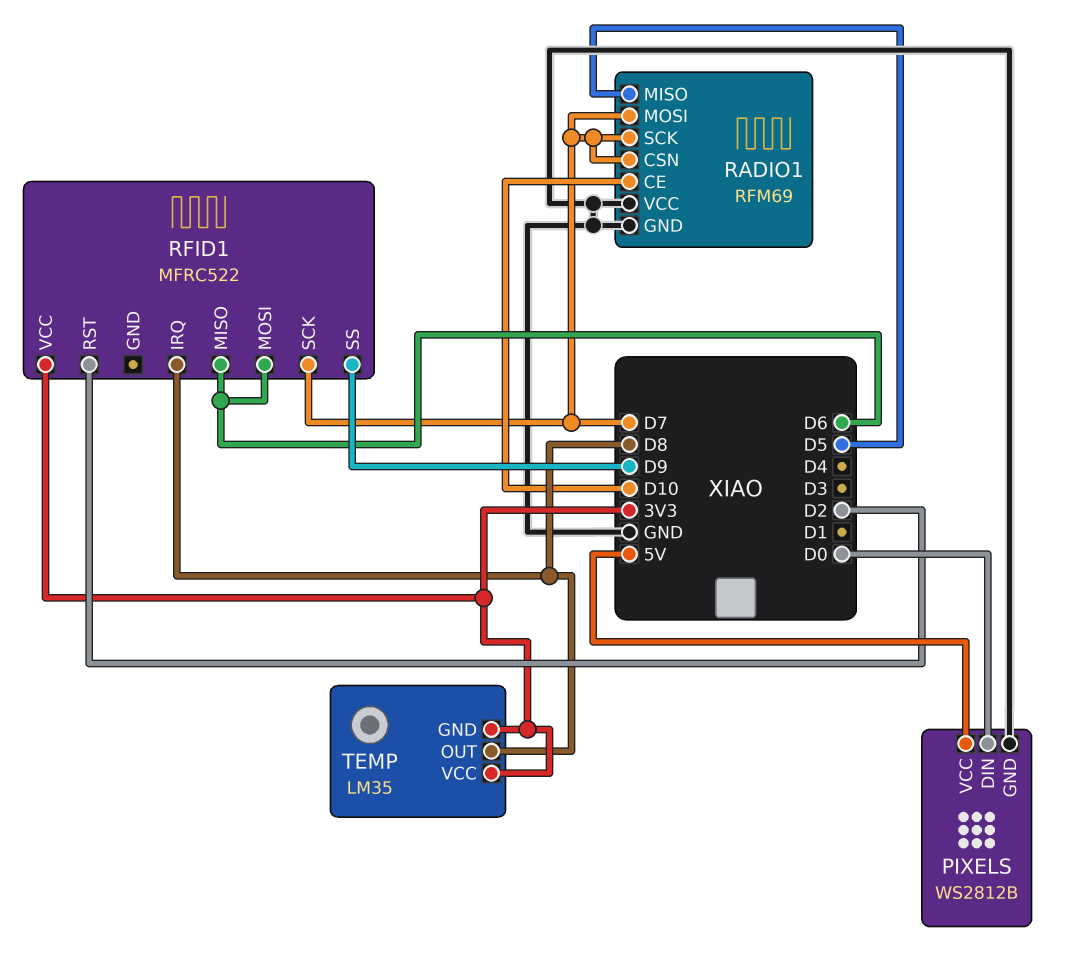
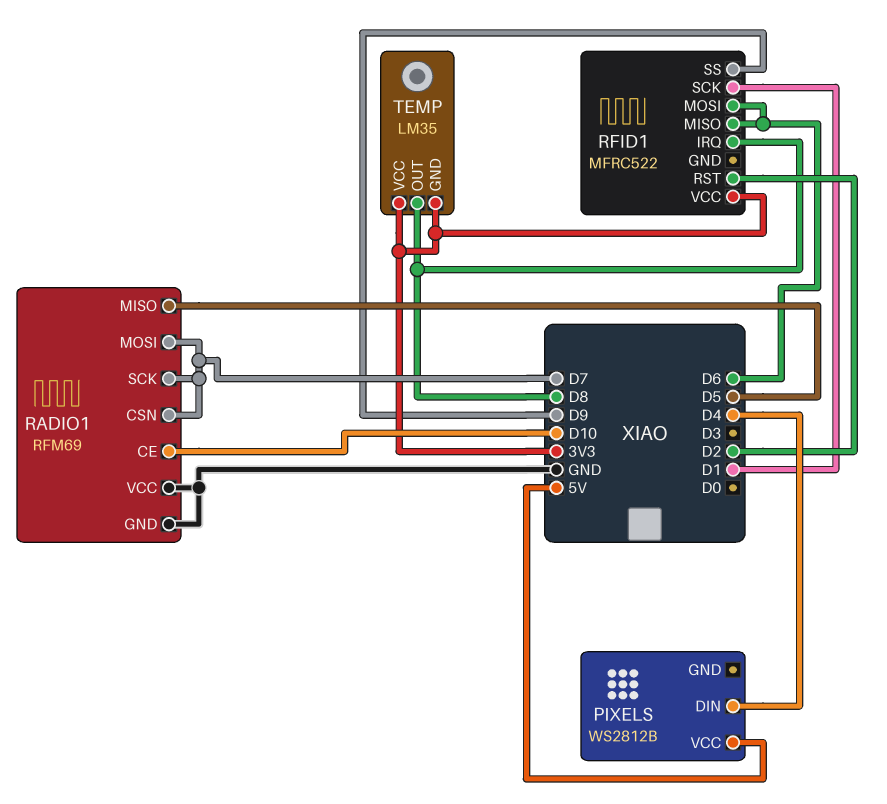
PIXELS pin DIN: D0 -> D4
PIXELS pin GND: GND -> none
RFID1 pin SCK: D7 -> D1

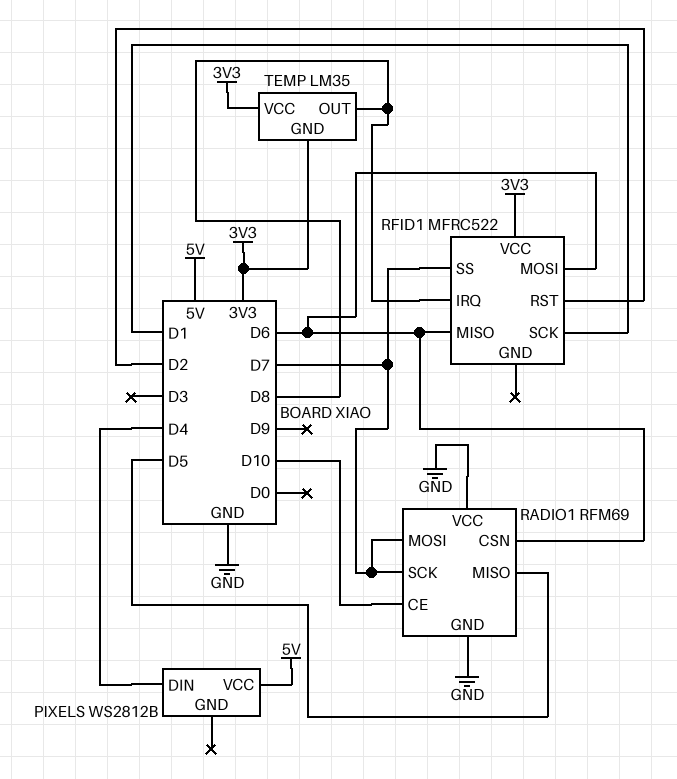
RADIO1 pin CSN: D7 -> D6
RFID1 pin SS: D9 -> D7

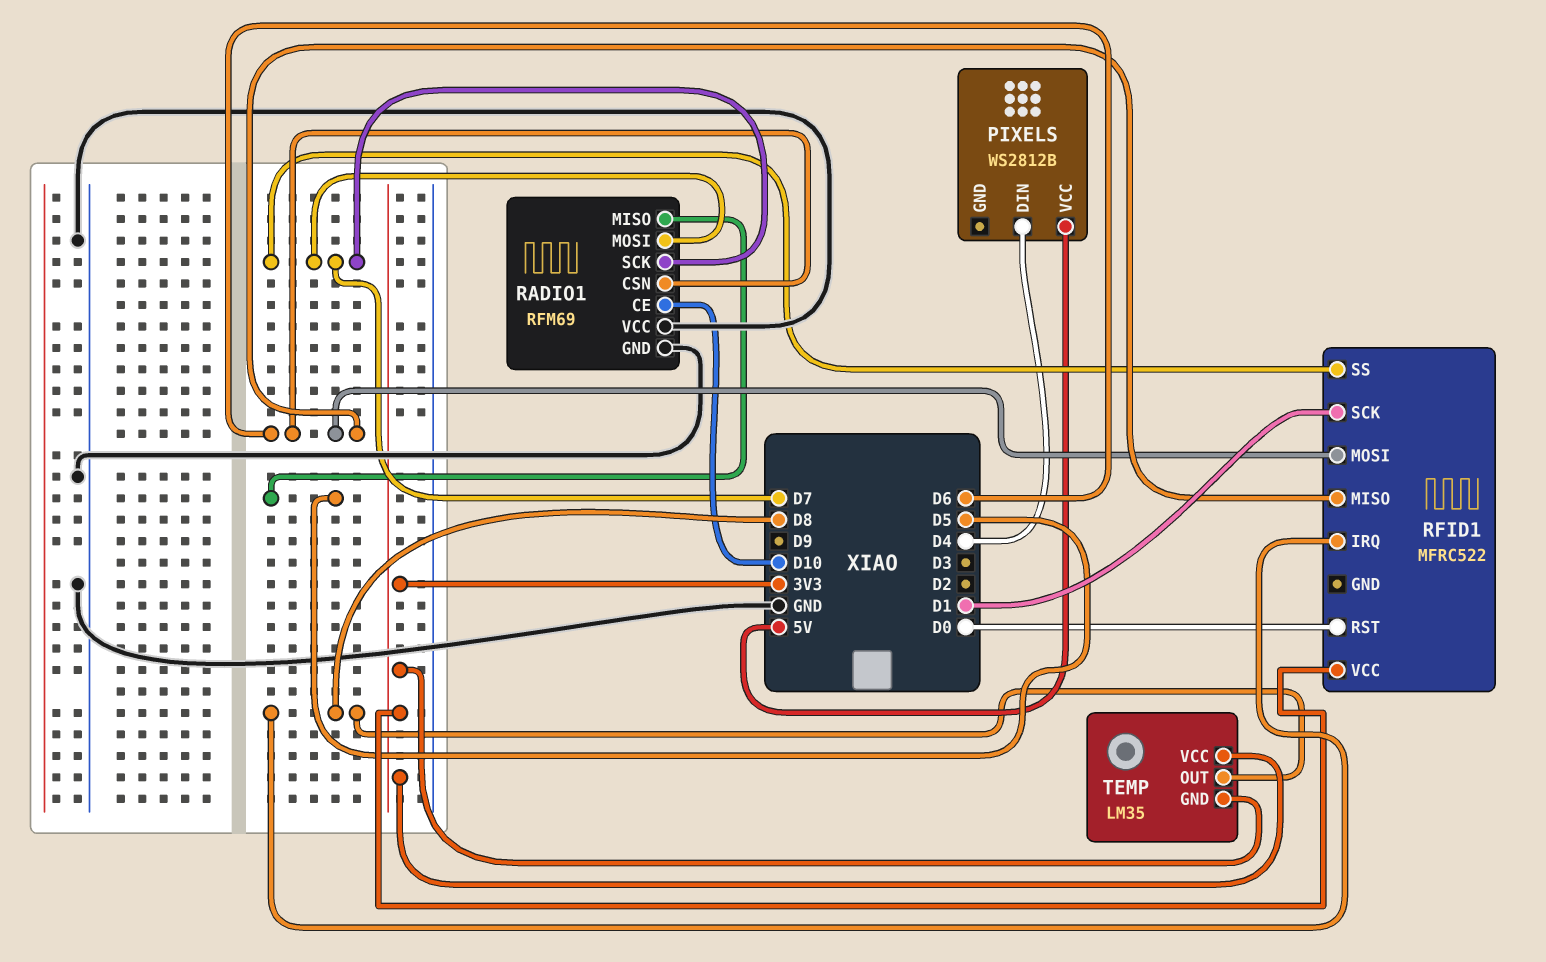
RFID1 pin RST: D2 -> D0

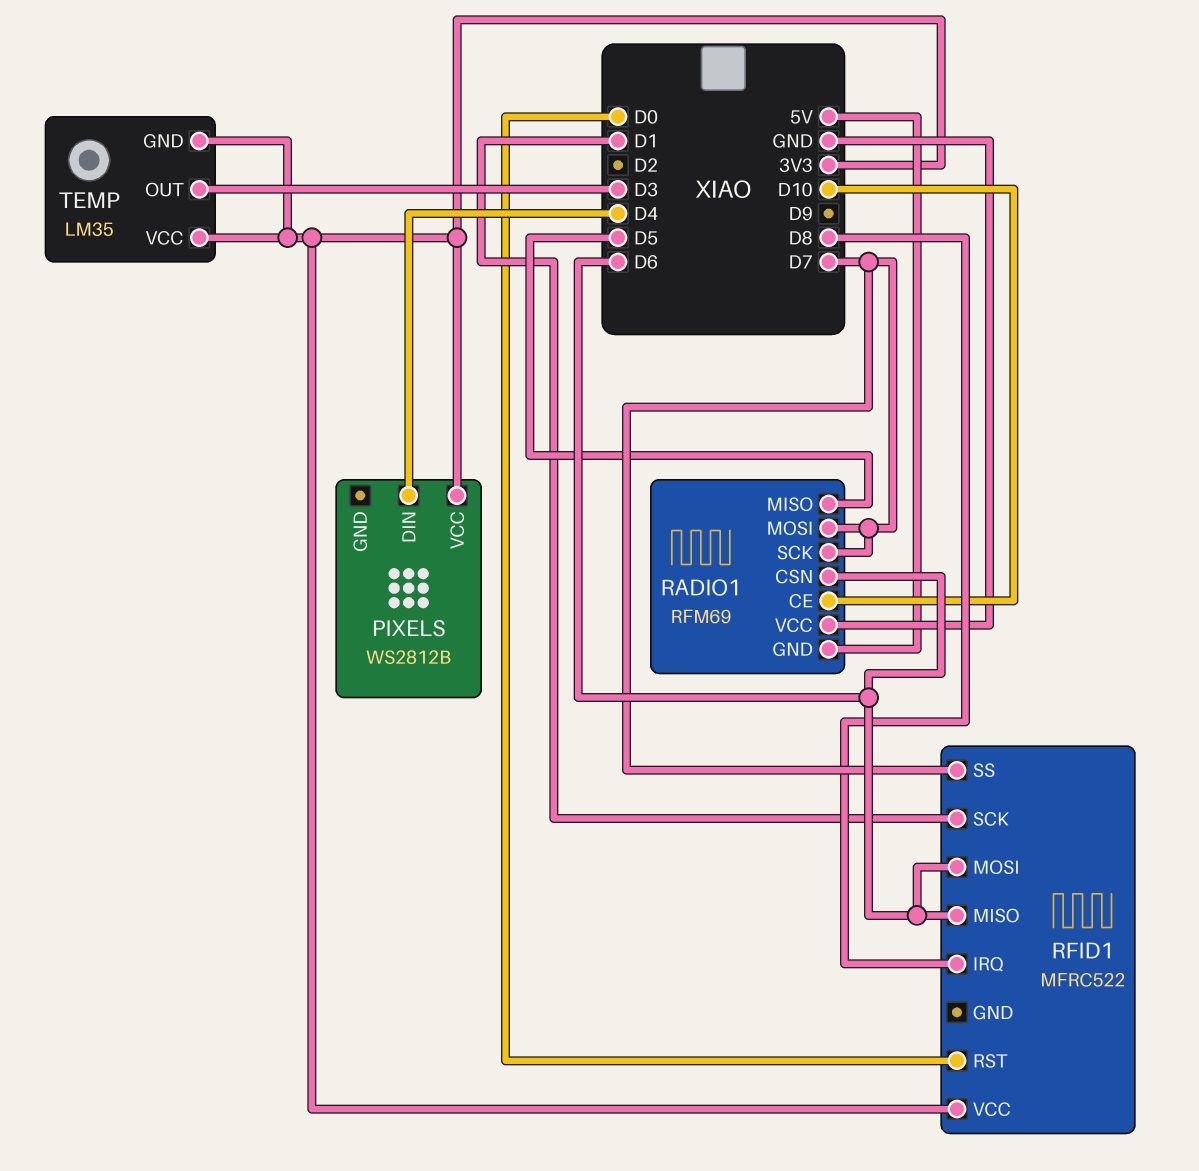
PIXELS pin VCC: 5V -> 3V3
RADIO1 pin GND: GND -> 5V
TEMP pin OUT: D8 -> D3

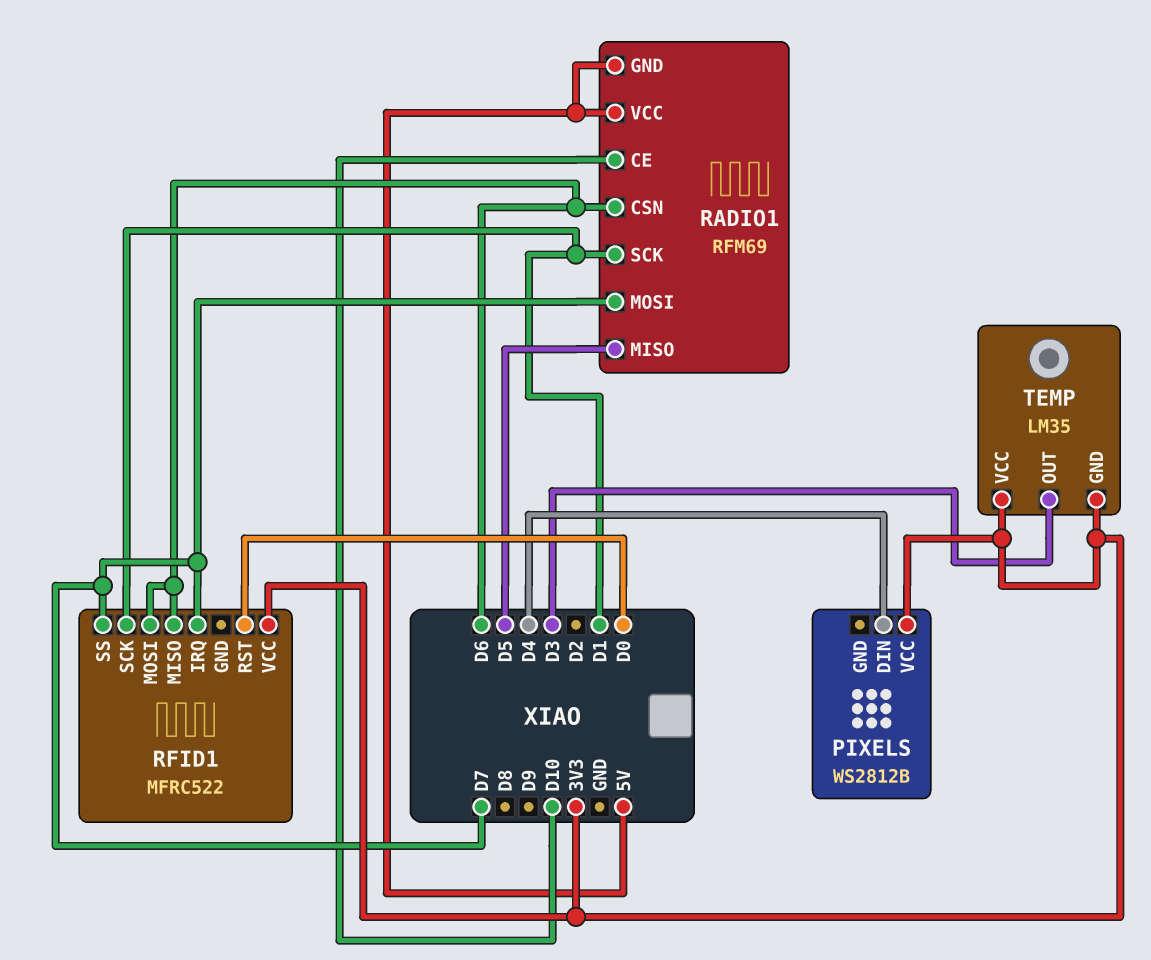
RADIO1 pin SCK: D7 -> D1
RADIO1 pin VCC: GND -> 5V
RFID1 pin IRQ: D8 -> D7

